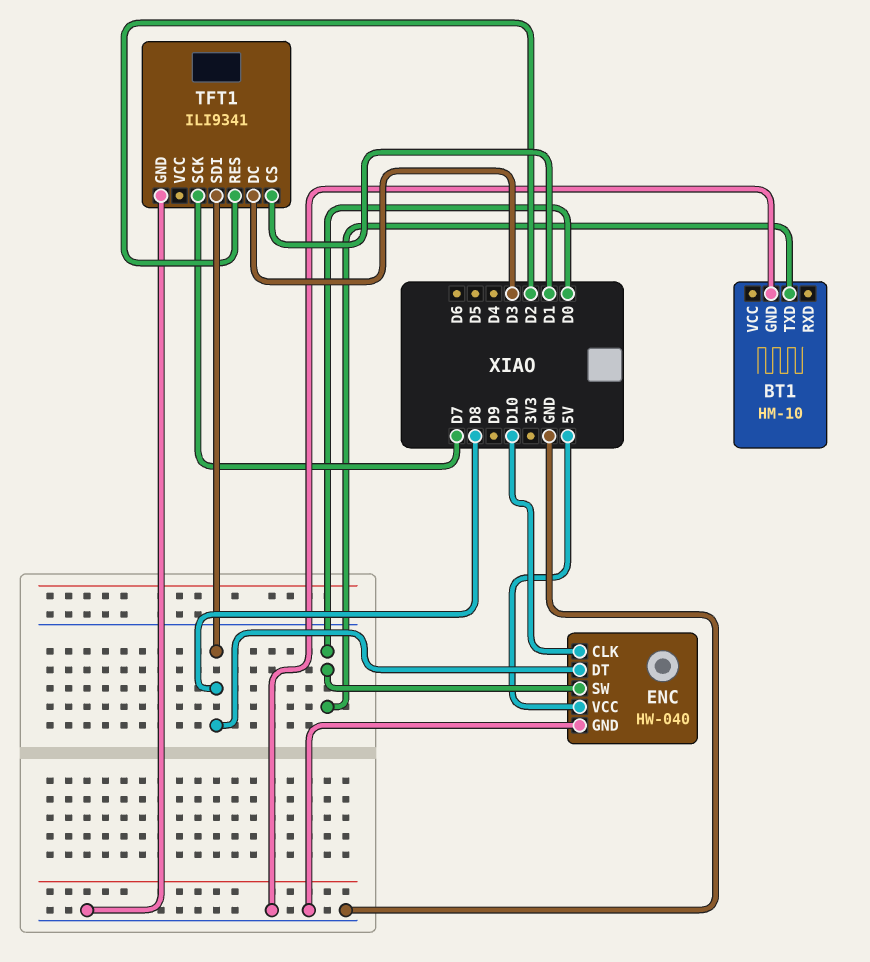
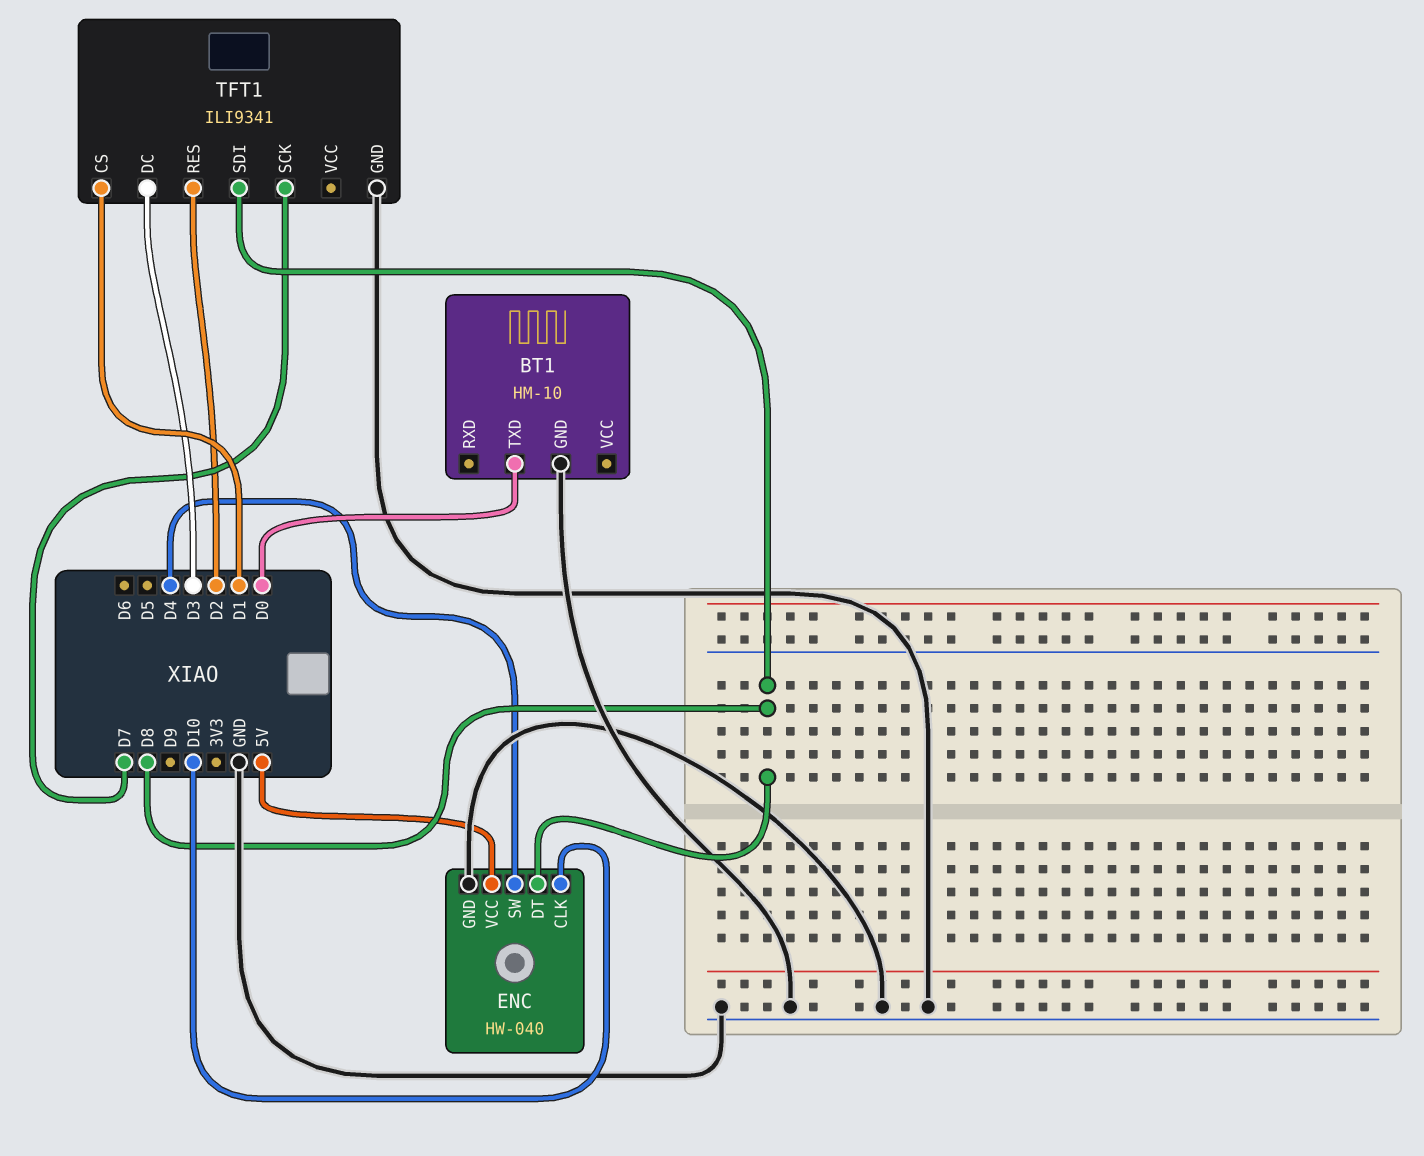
ENC pin SW: D0 -> D4

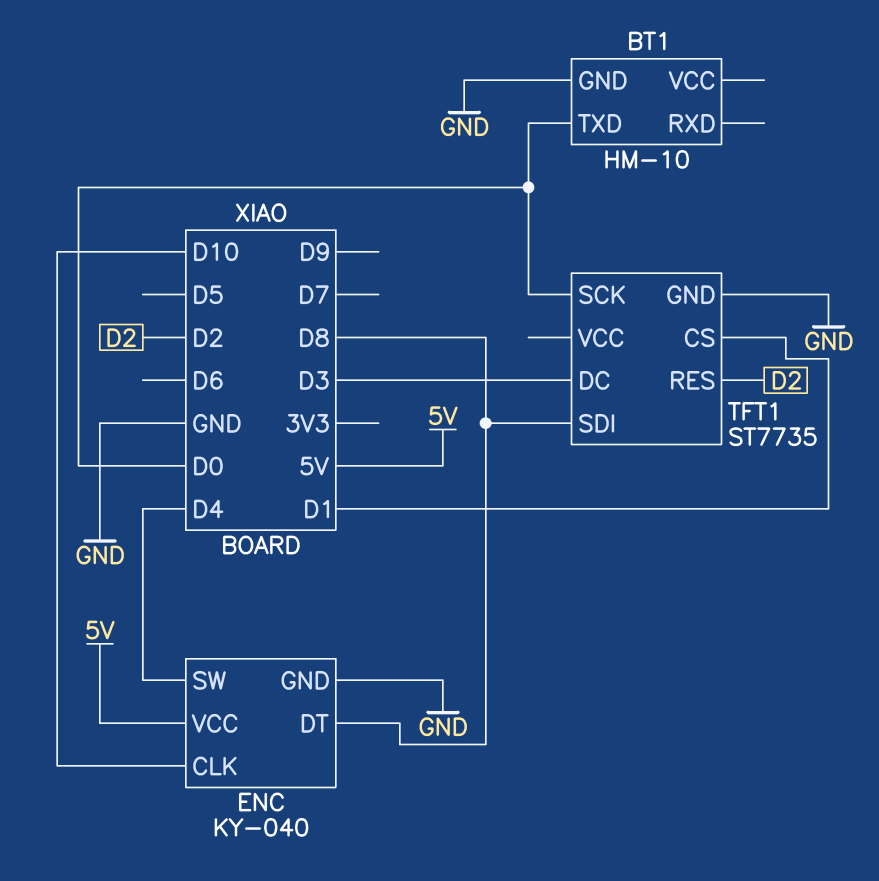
ENC: HW-040 -> KY-040
TFT1: ILI9341 -> ST7735
TFT1 pin SCK: D7 -> D0

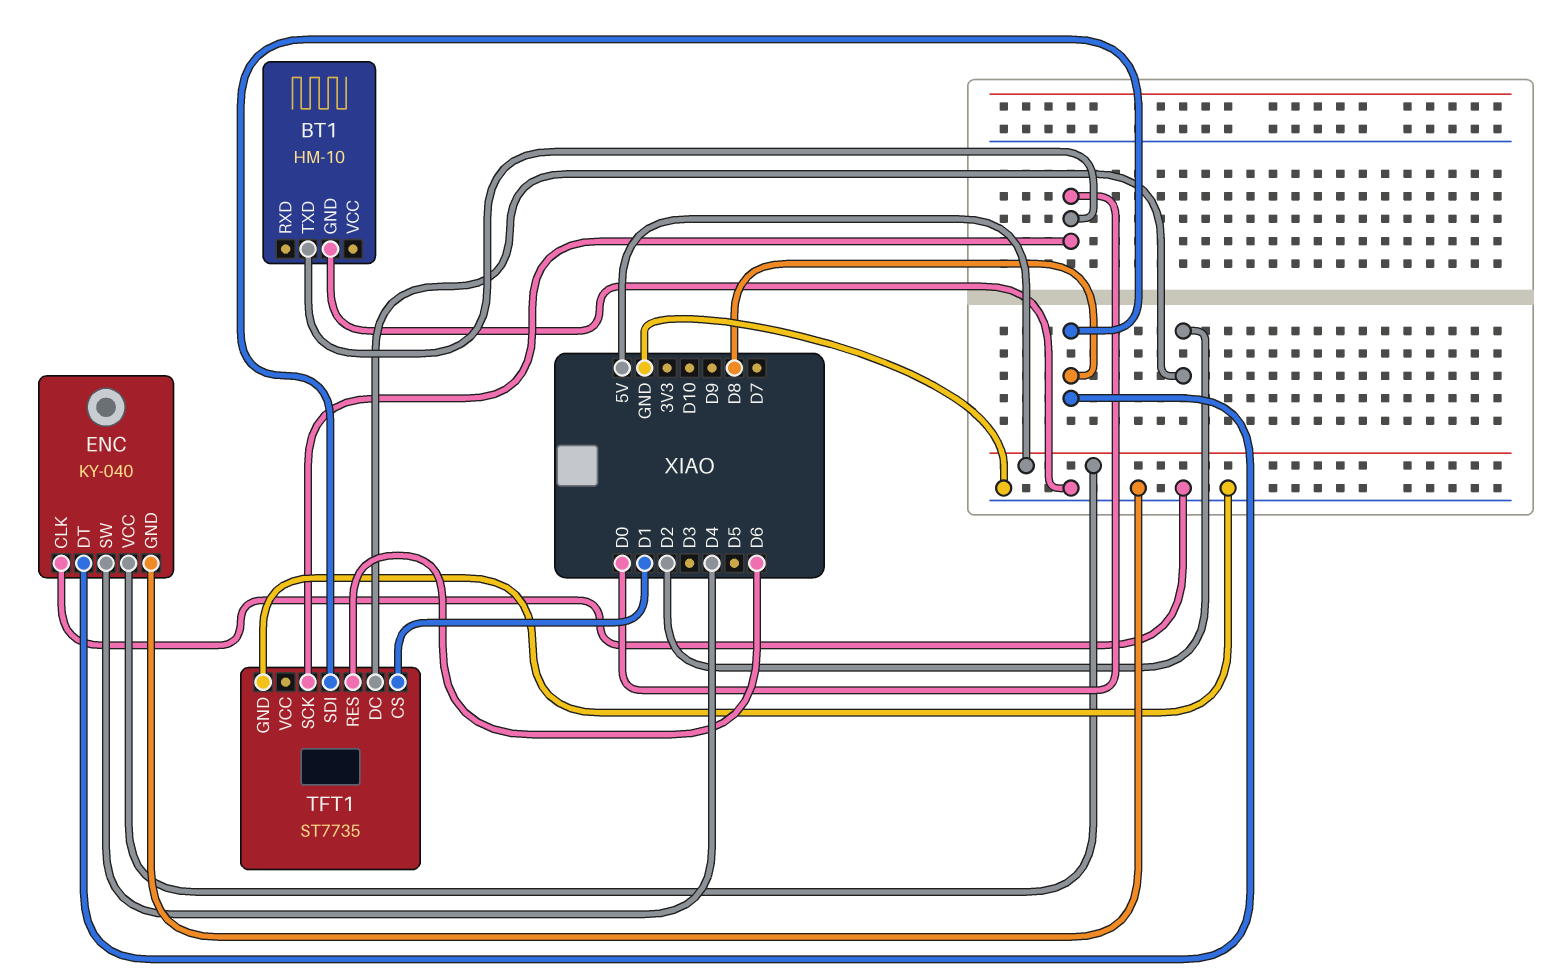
ENC pin CLK: D10 -> GND
TFT1 pin DC: D3 -> D2
TFT1 pin RES: D2 -> D6

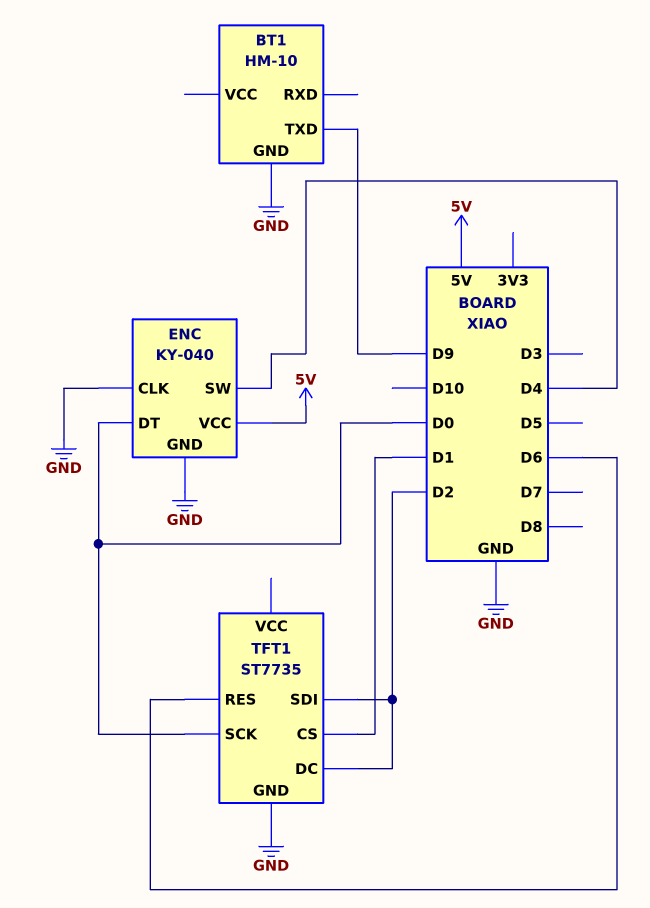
BT1 pin TXD: D0 -> D9
ENC pin DT: D8 -> D0
TFT1 pin SDI: D8 -> D2

